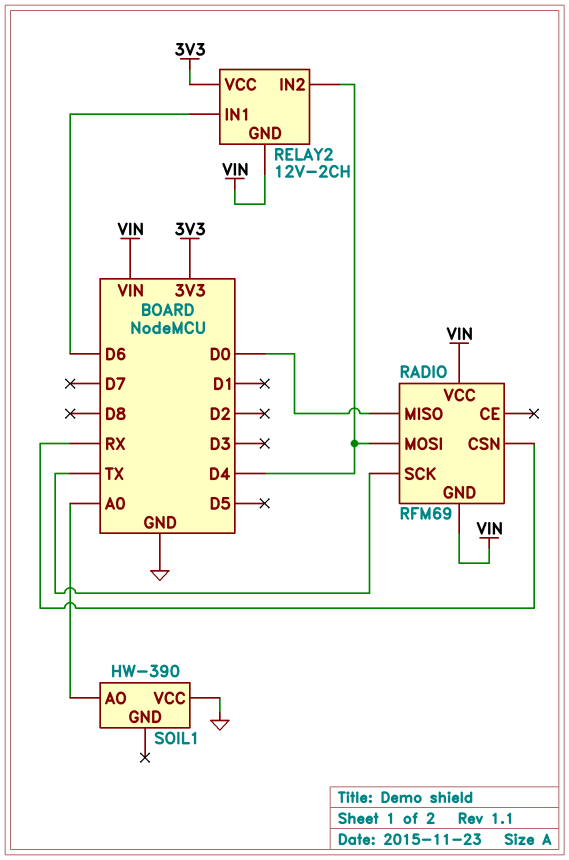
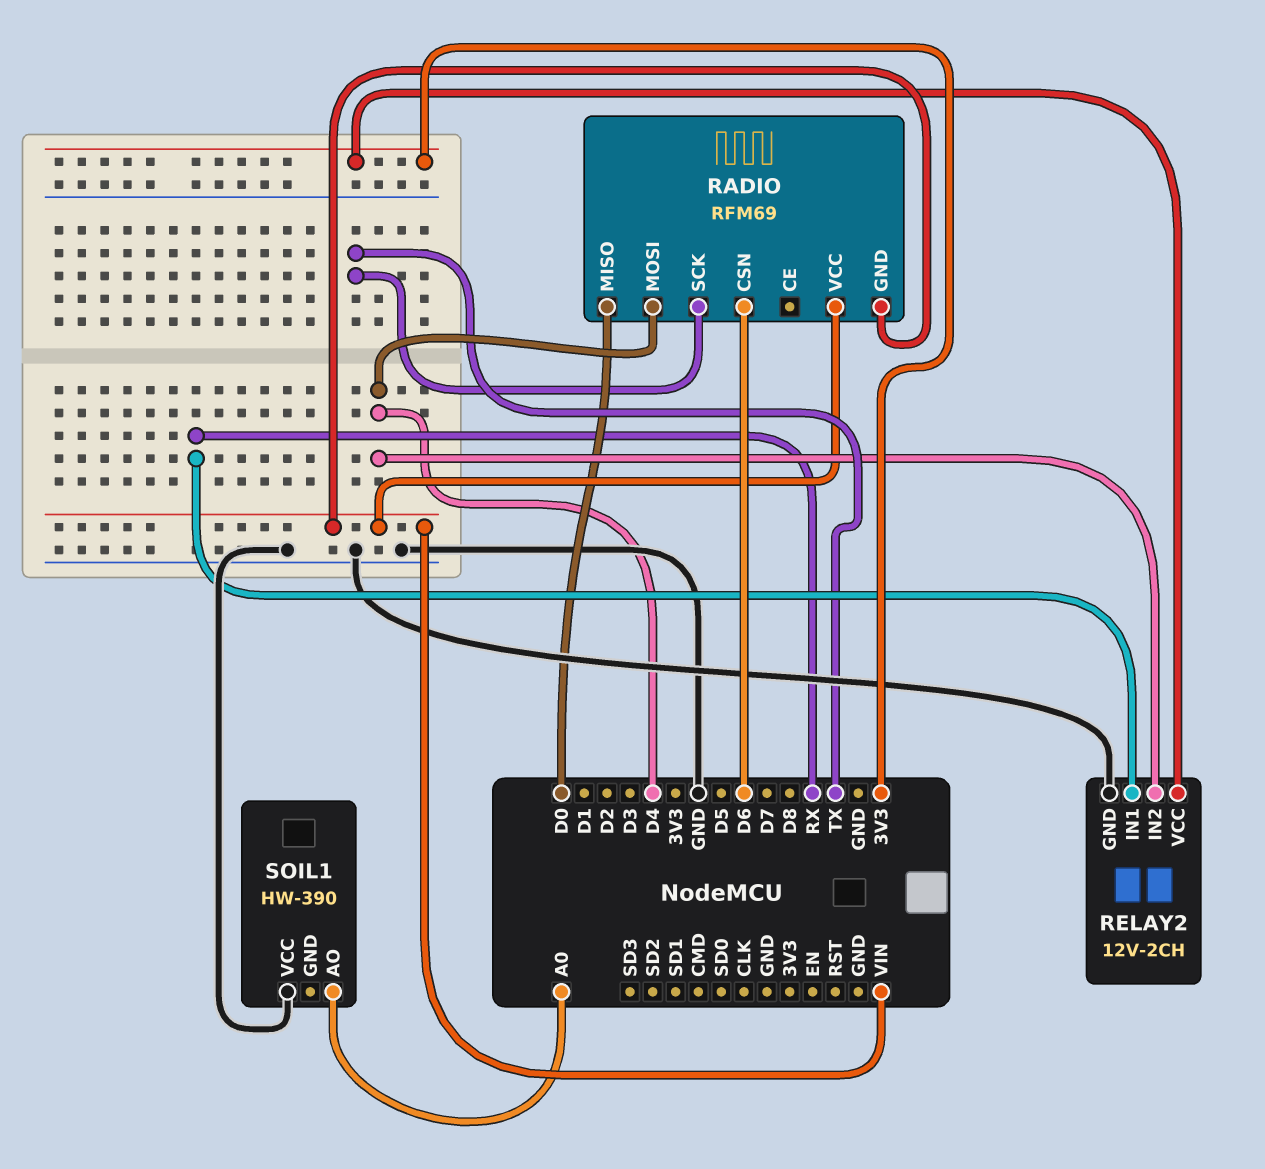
RADIO pin CSN: RX -> D6
RELAY2 pin GND: VIN -> GND
RELAY2 pin IN1: D6 -> RX

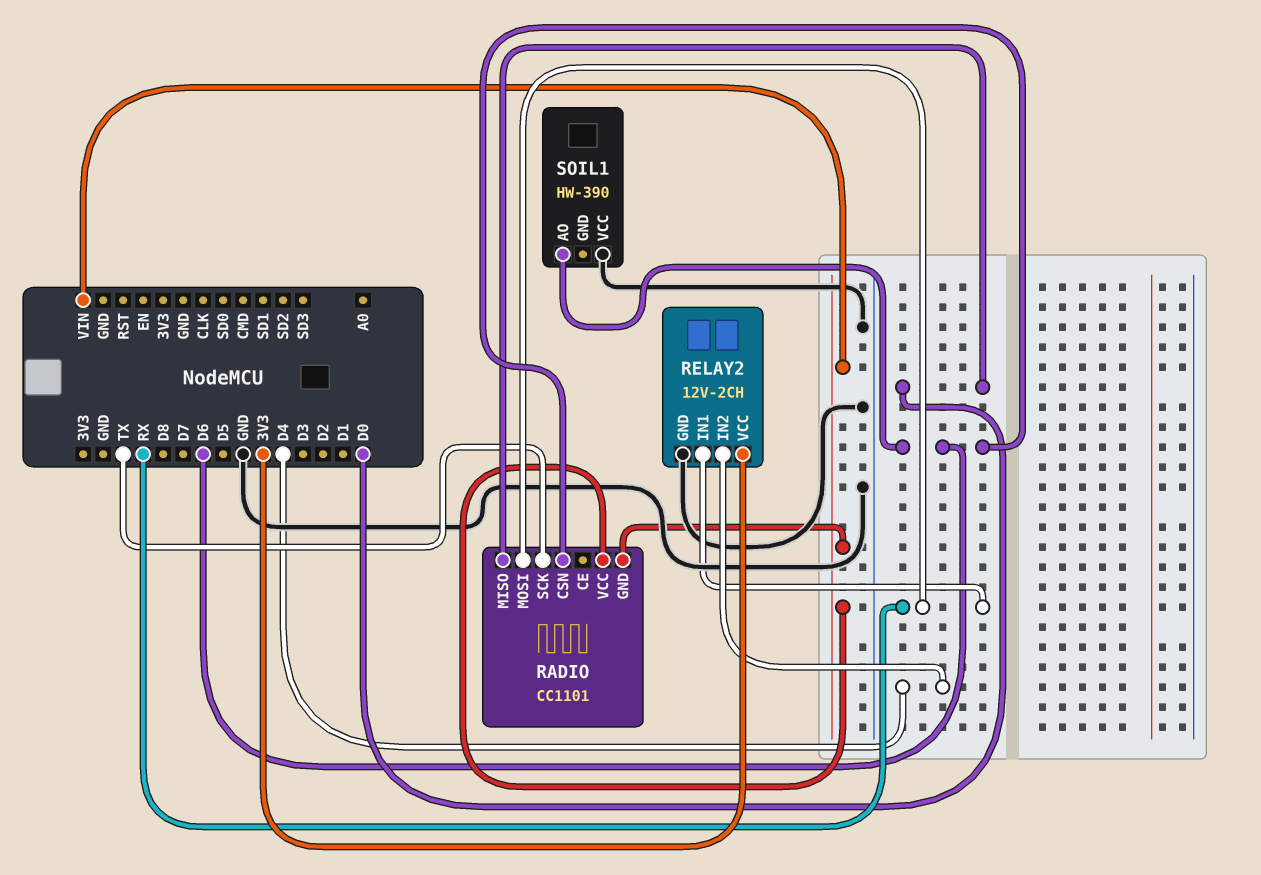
RADIO: RFM69 -> CC1101
RADIO pin MOSI: D4 -> RX
SOIL1 pin AO: A0 -> D6

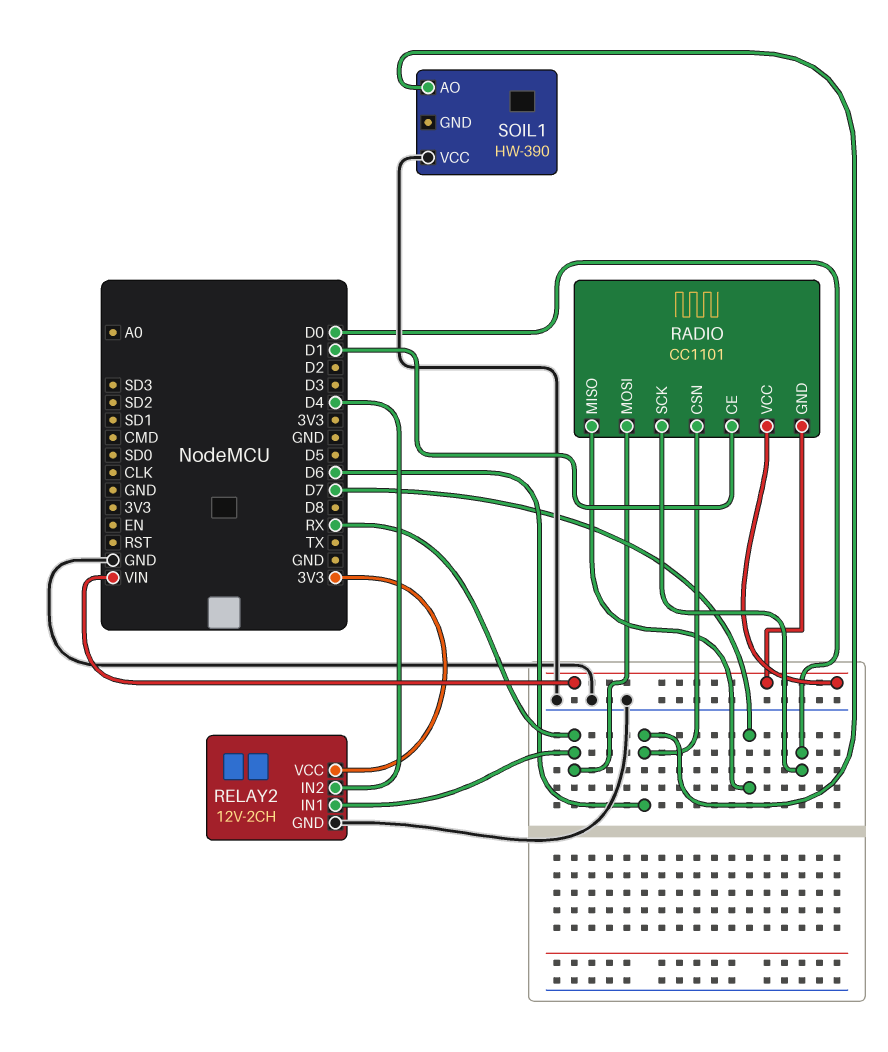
RADIO pin CE: none -> D1
RADIO pin MISO: D0 -> D7
RADIO pin SCK: TX -> D0

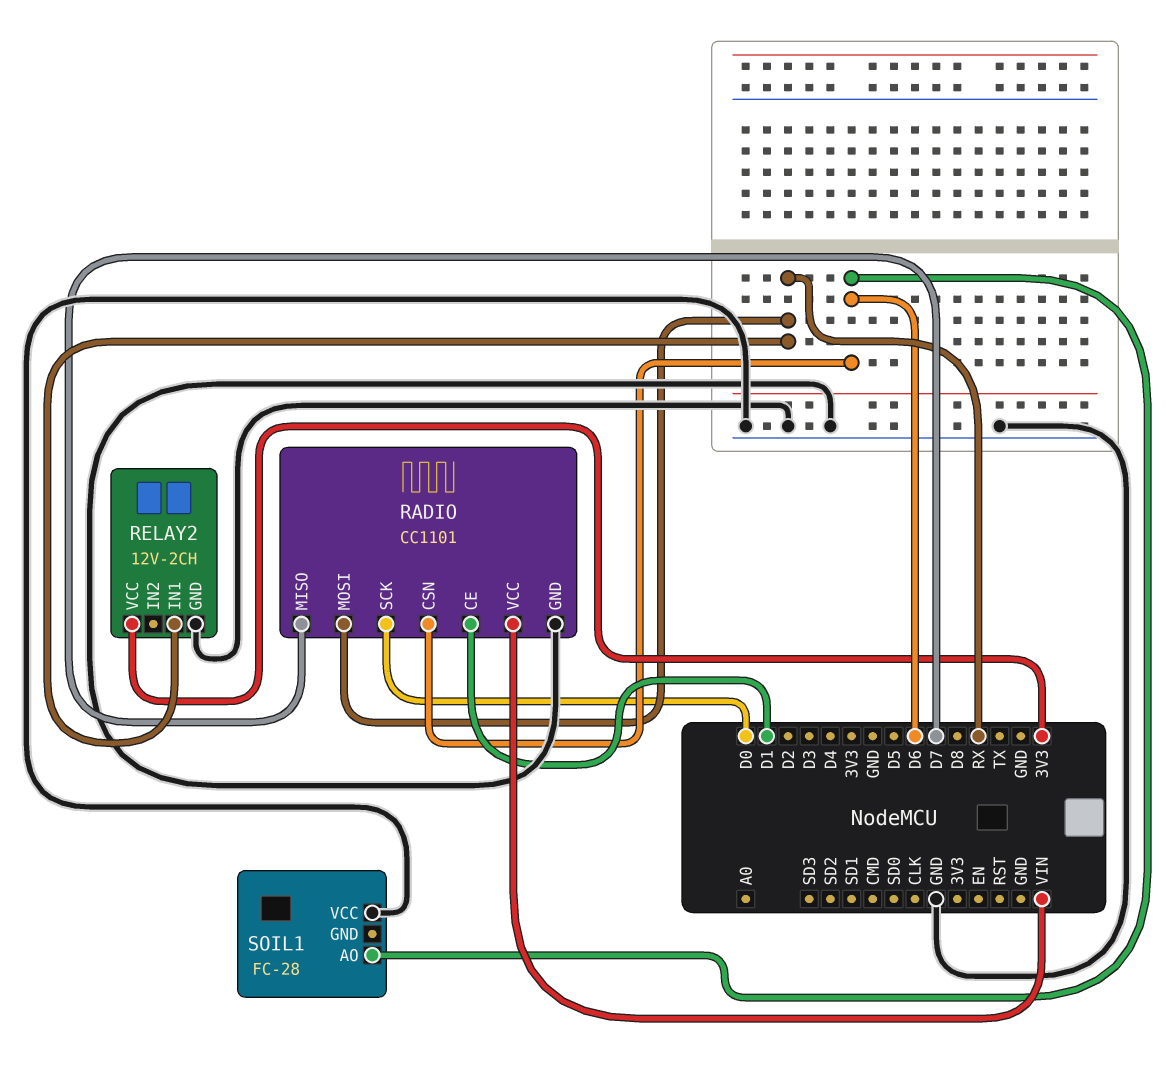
RADIO pin GND: VIN -> GND
RELAY2 pin IN2: D4 -> none
SOIL1: HW-390 -> FC-28

